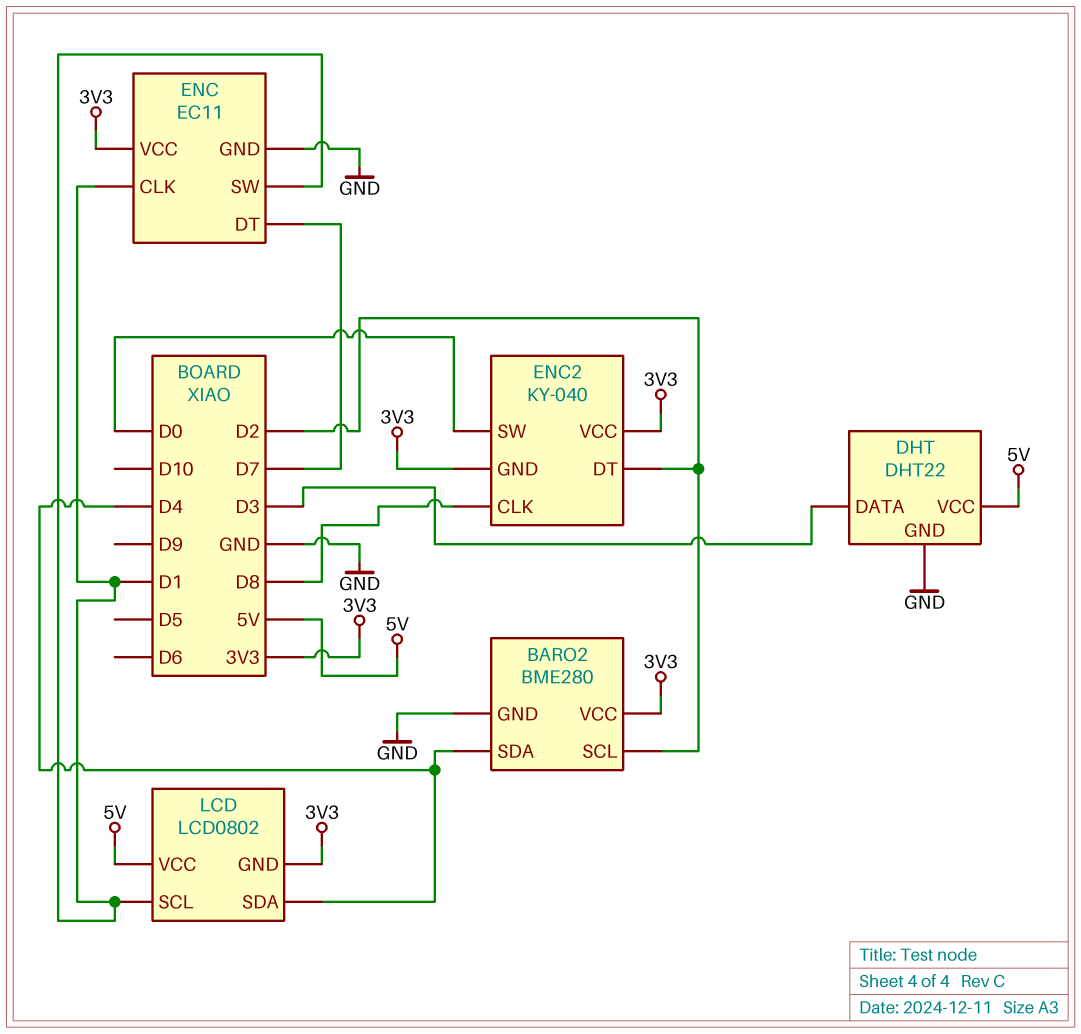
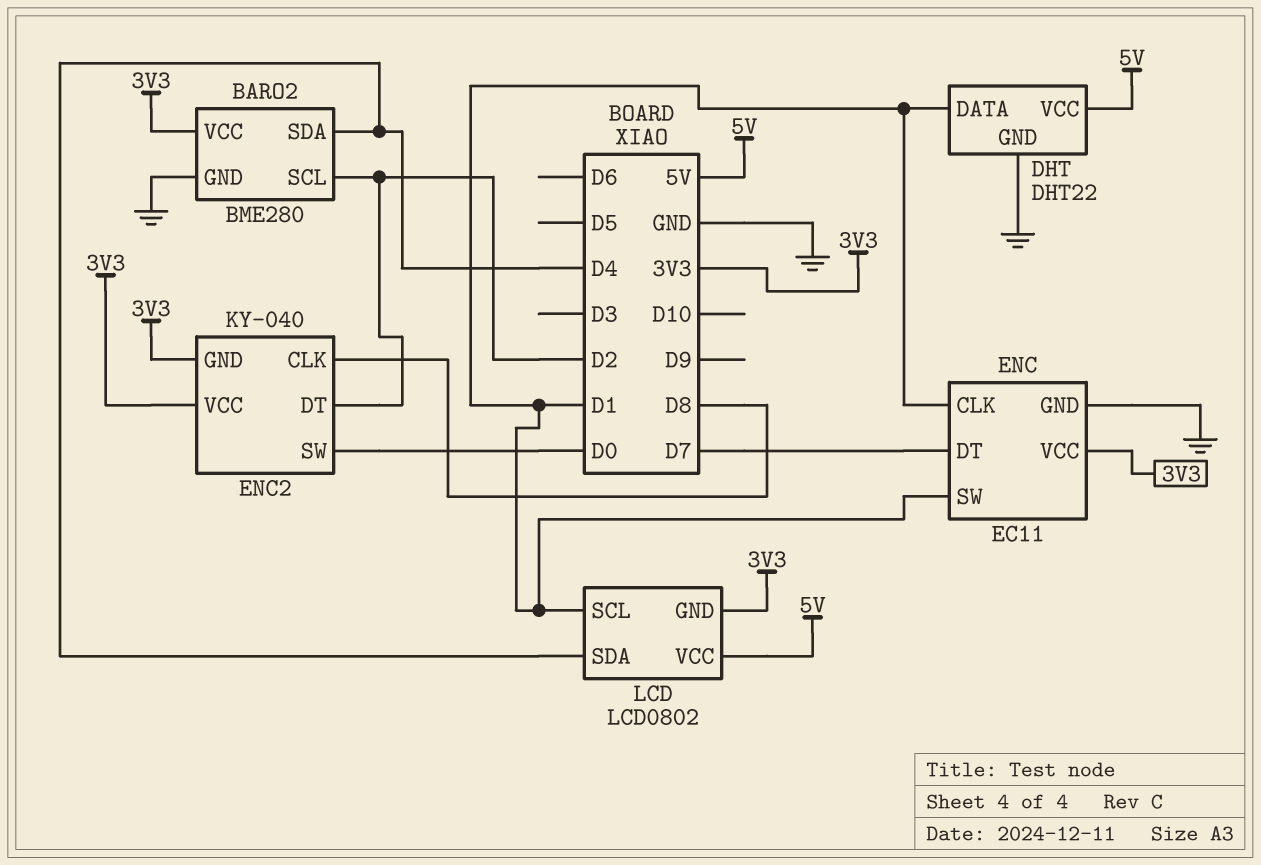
DHT pin DATA: D3 -> D1

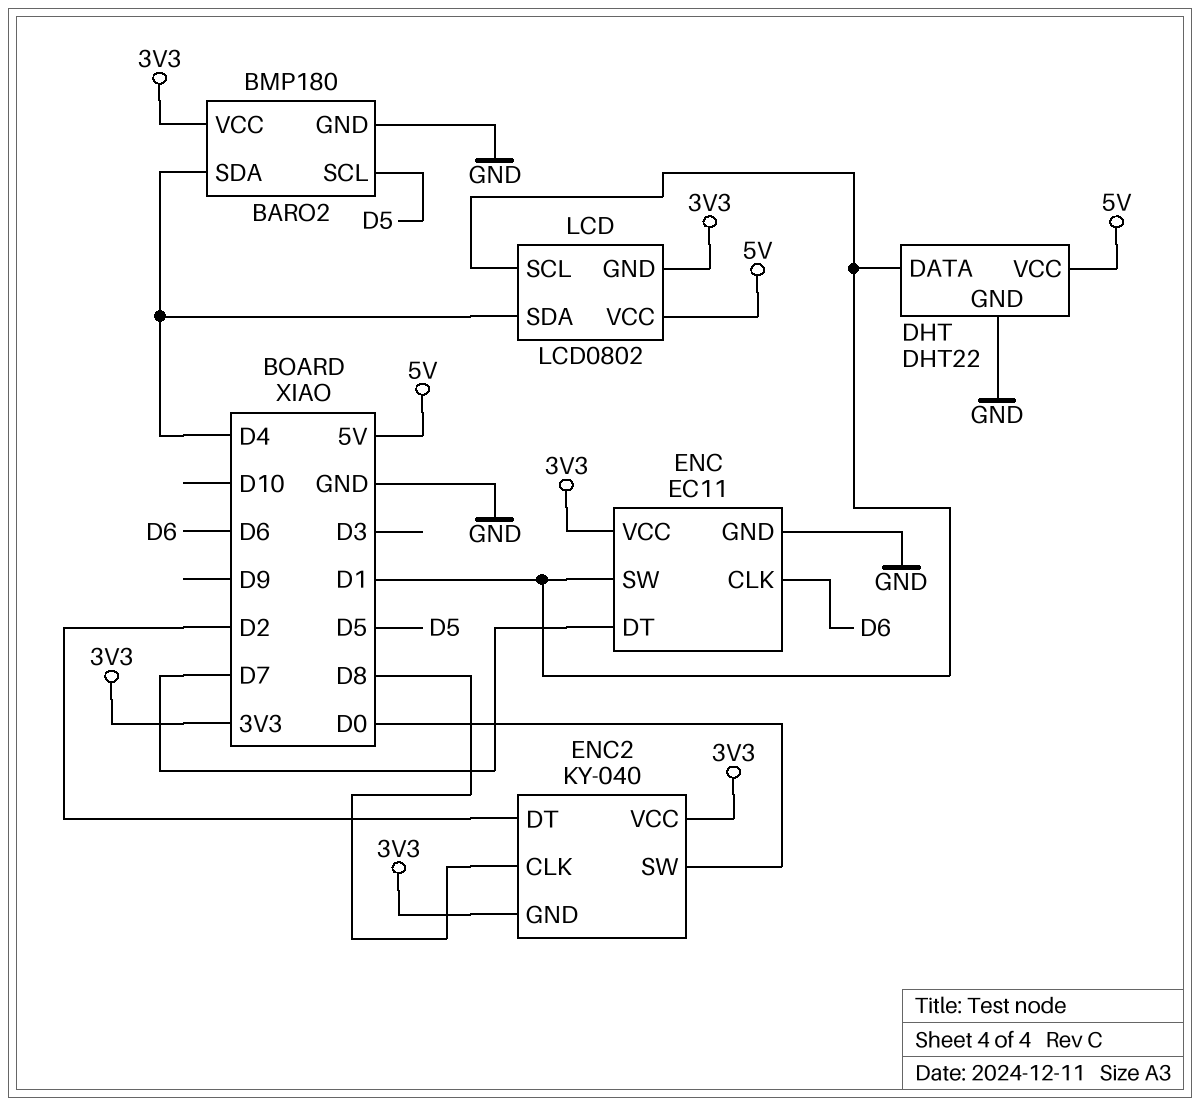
BARO2: BME280 -> BMP180
BARO2 pin SCL: D2 -> D5
ENC pin CLK: D1 -> D6

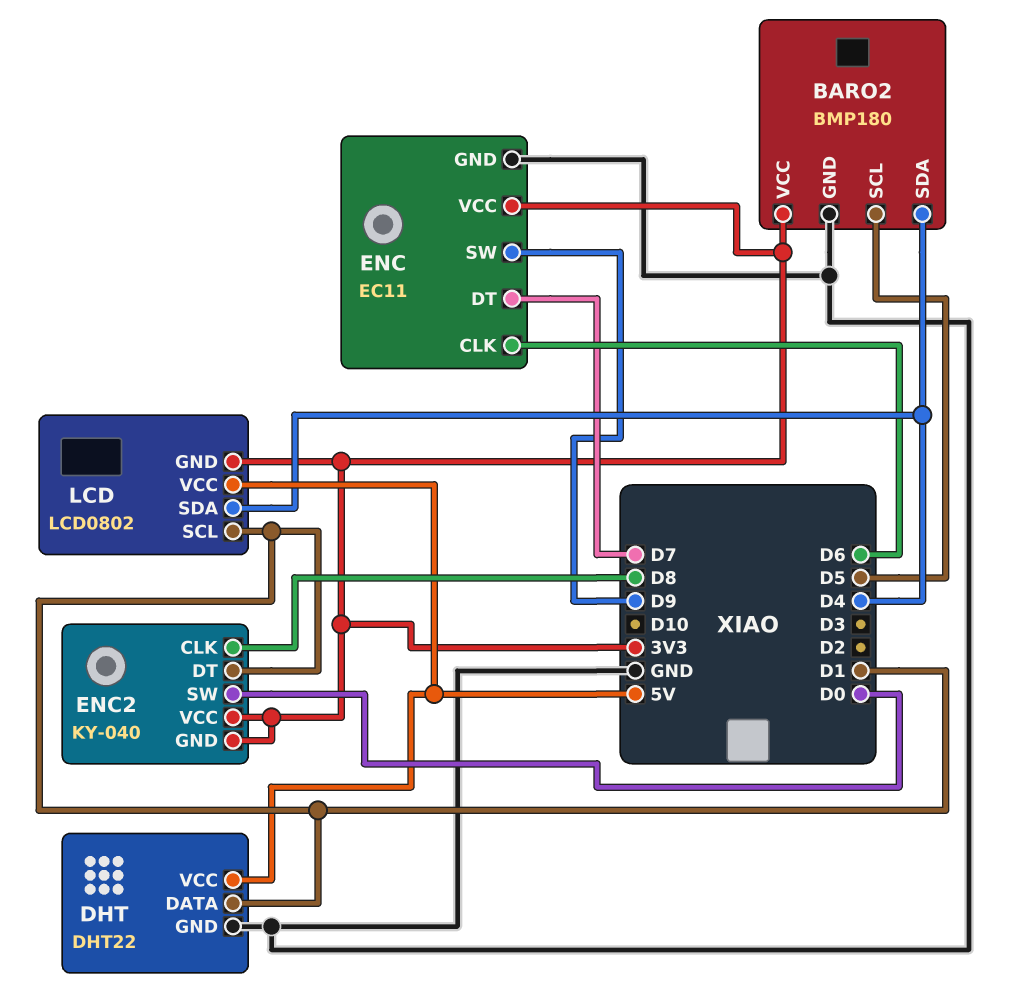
ENC pin SW: D1 -> D9
ENC2 pin DT: D2 -> D1

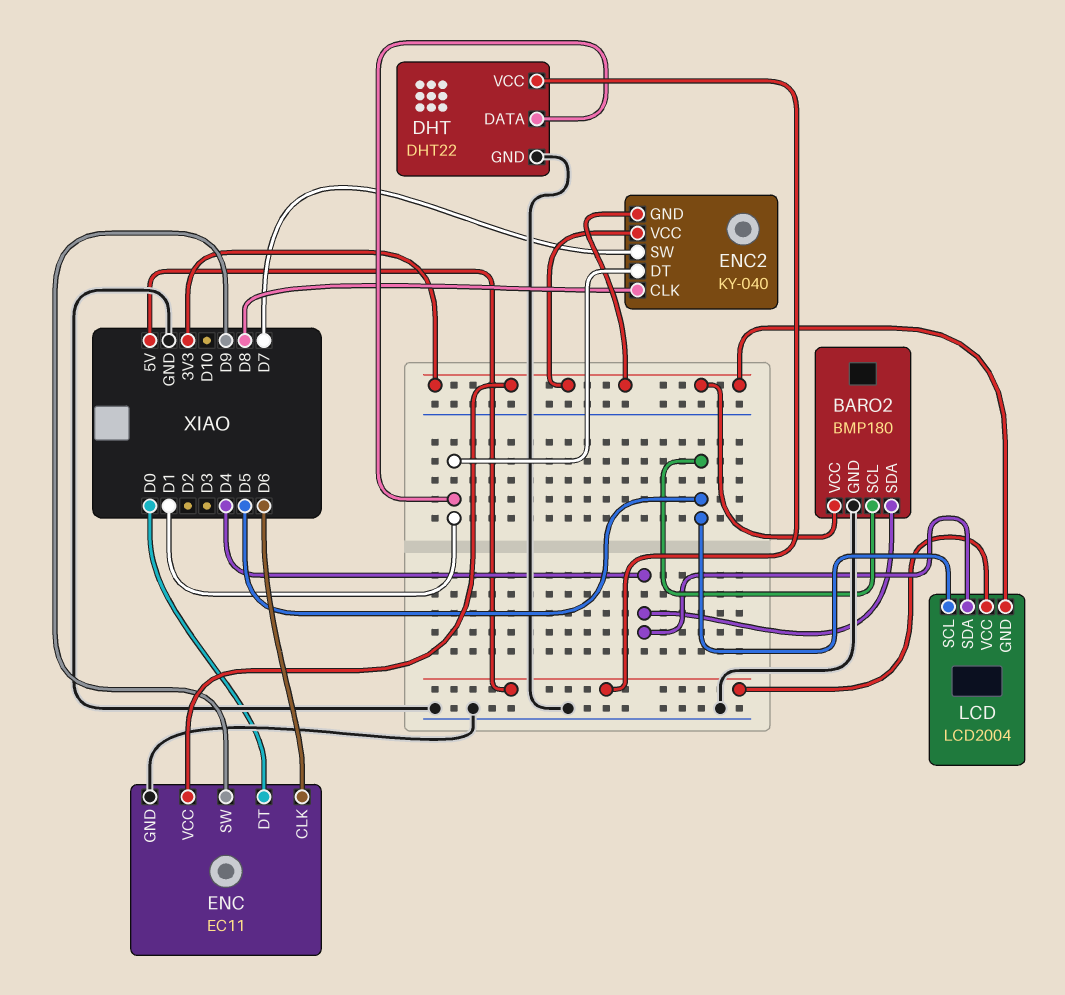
ENC pin DT: D7 -> D0
ENC2 pin SW: D0 -> D7
LCD: LCD0802 -> LCD2004
LCD pin SCL: D1 -> D5

